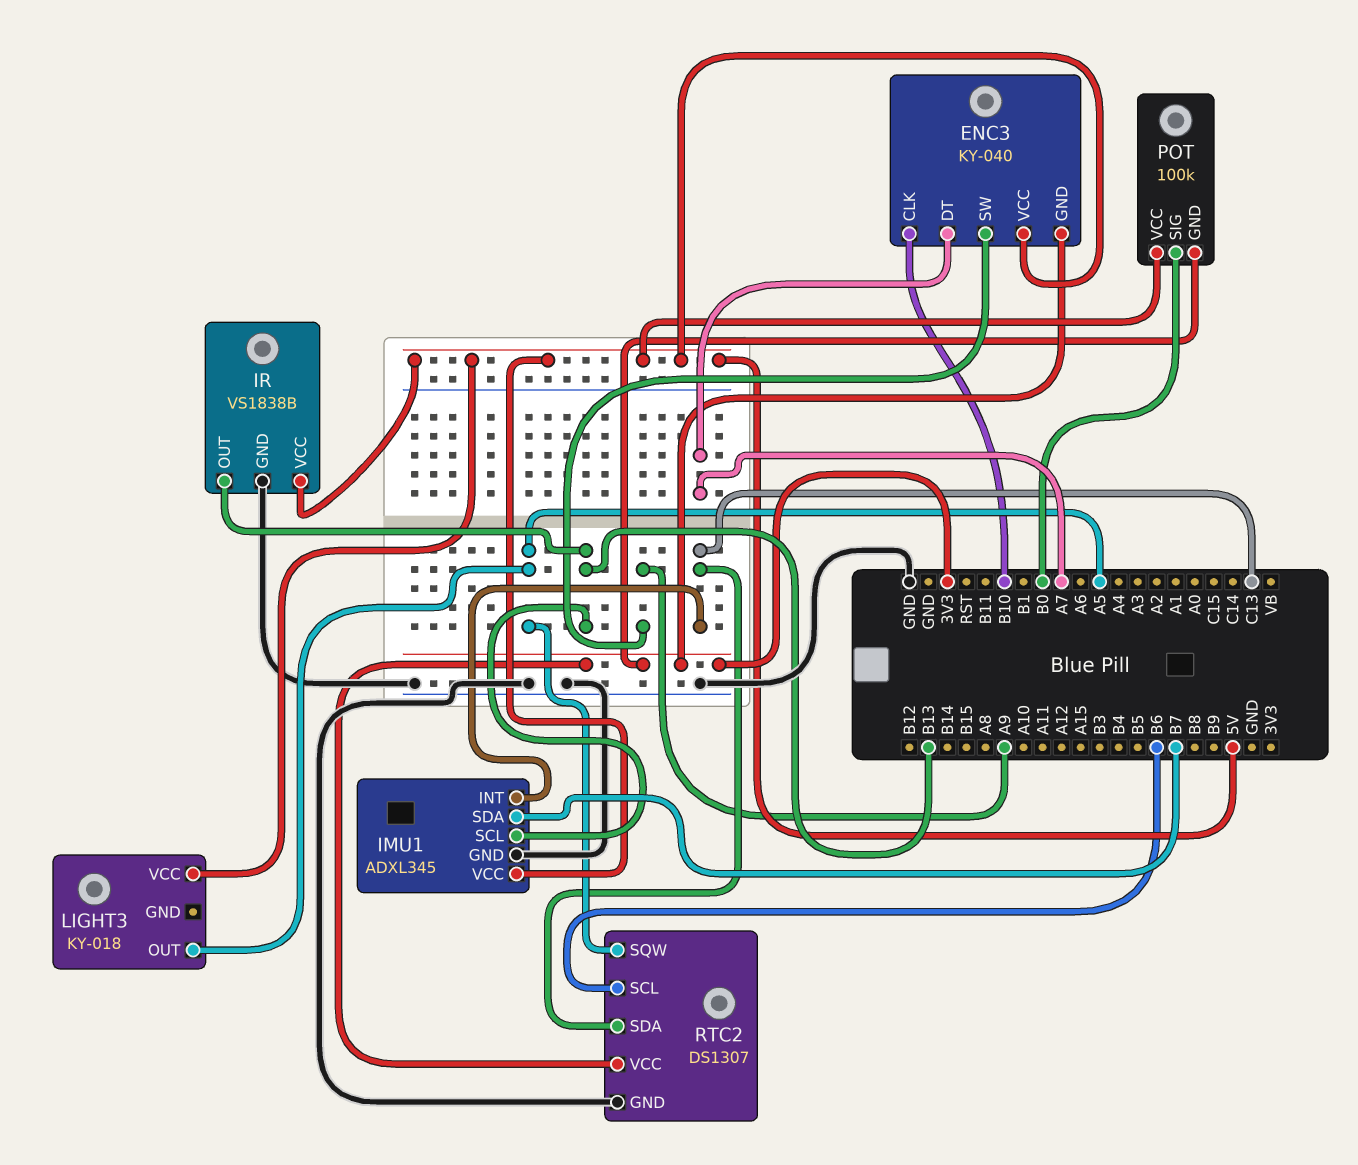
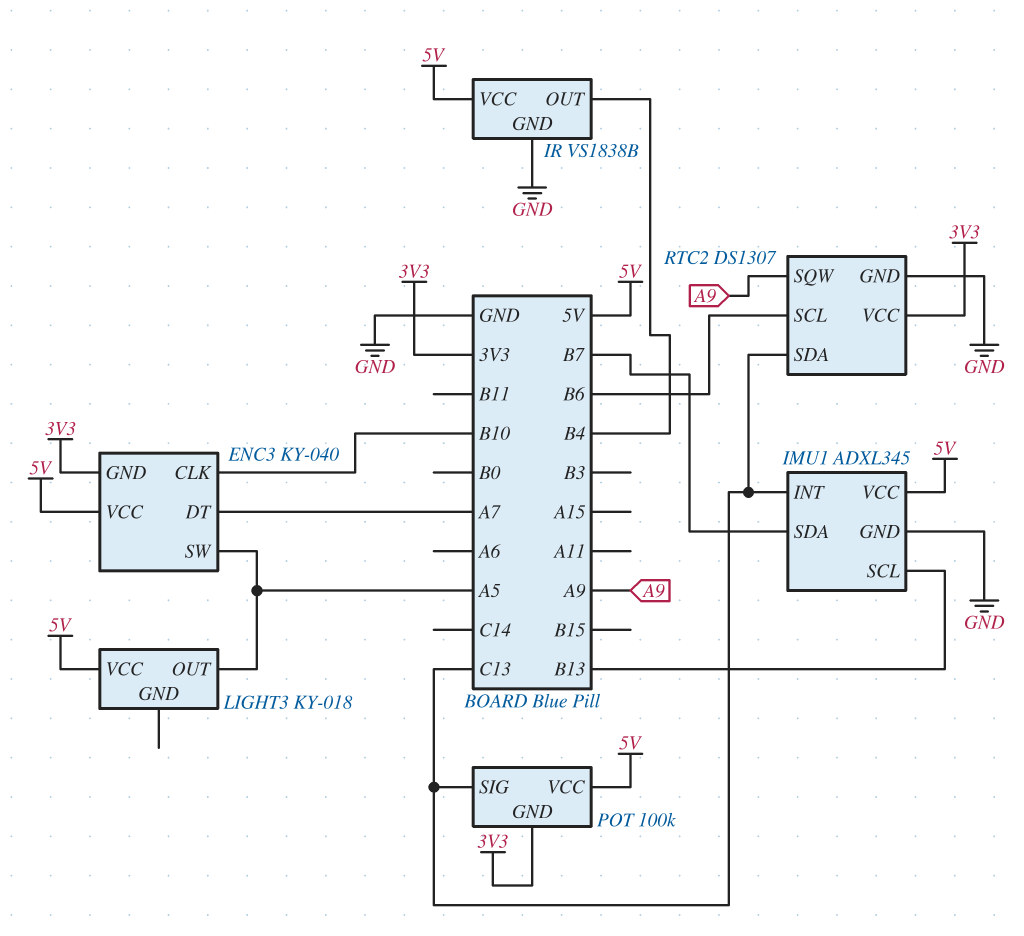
ENC3 pin SW: A9 -> A5
IR pin OUT: B13 -> B4
POT pin SIG: B0 -> C13
RTC2 pin SQW: A5 -> A9

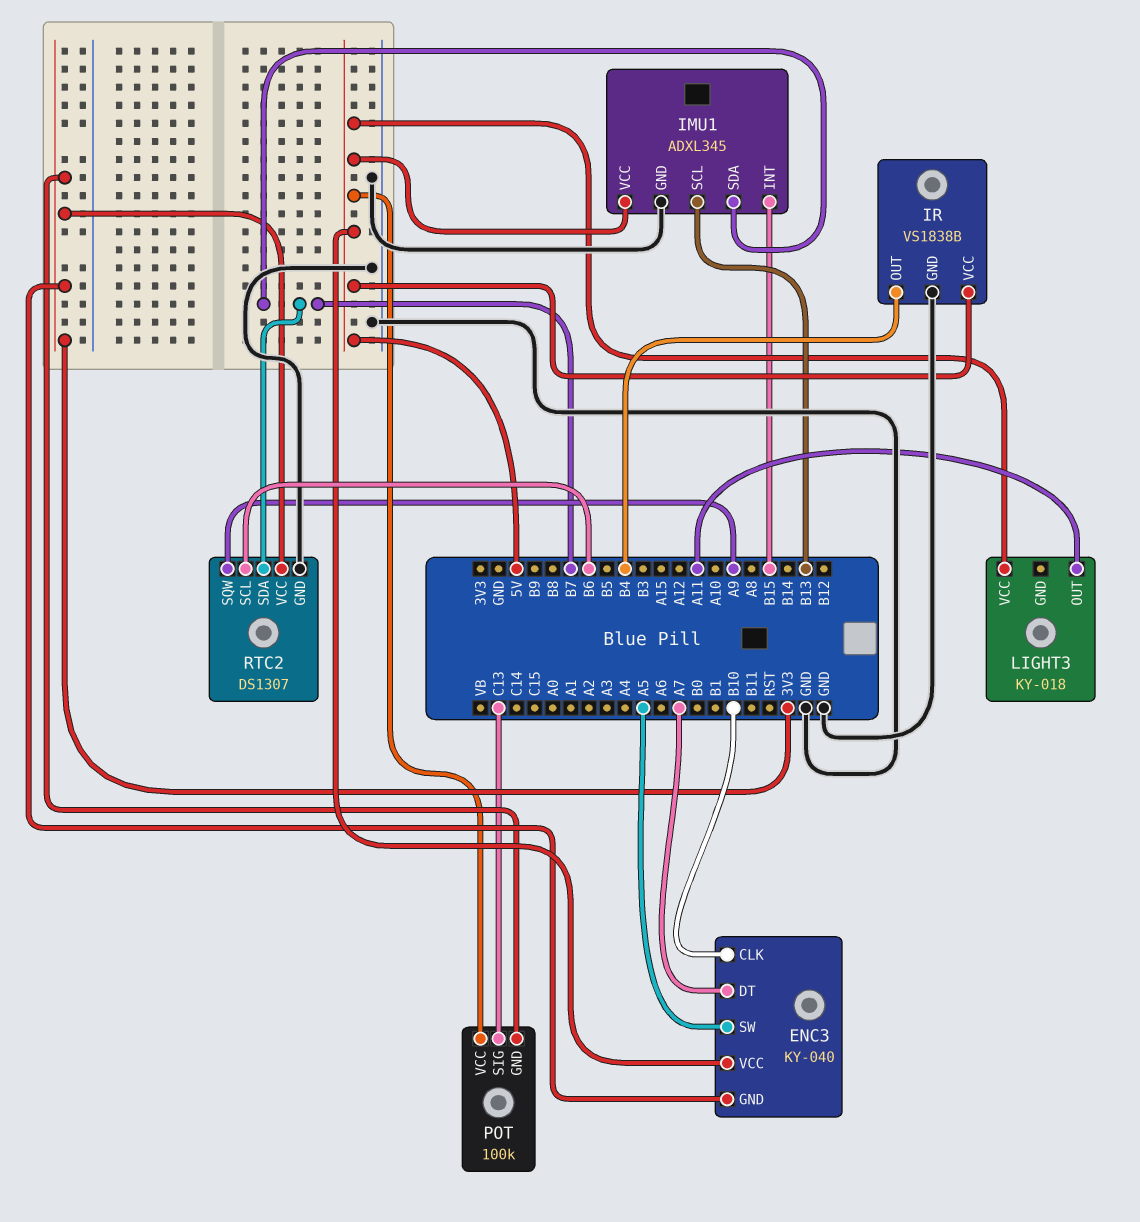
IMU1 pin INT: C13 -> B15
LIGHT3 pin OUT: A5 -> A11
RTC2 pin SDA: C13 -> B7

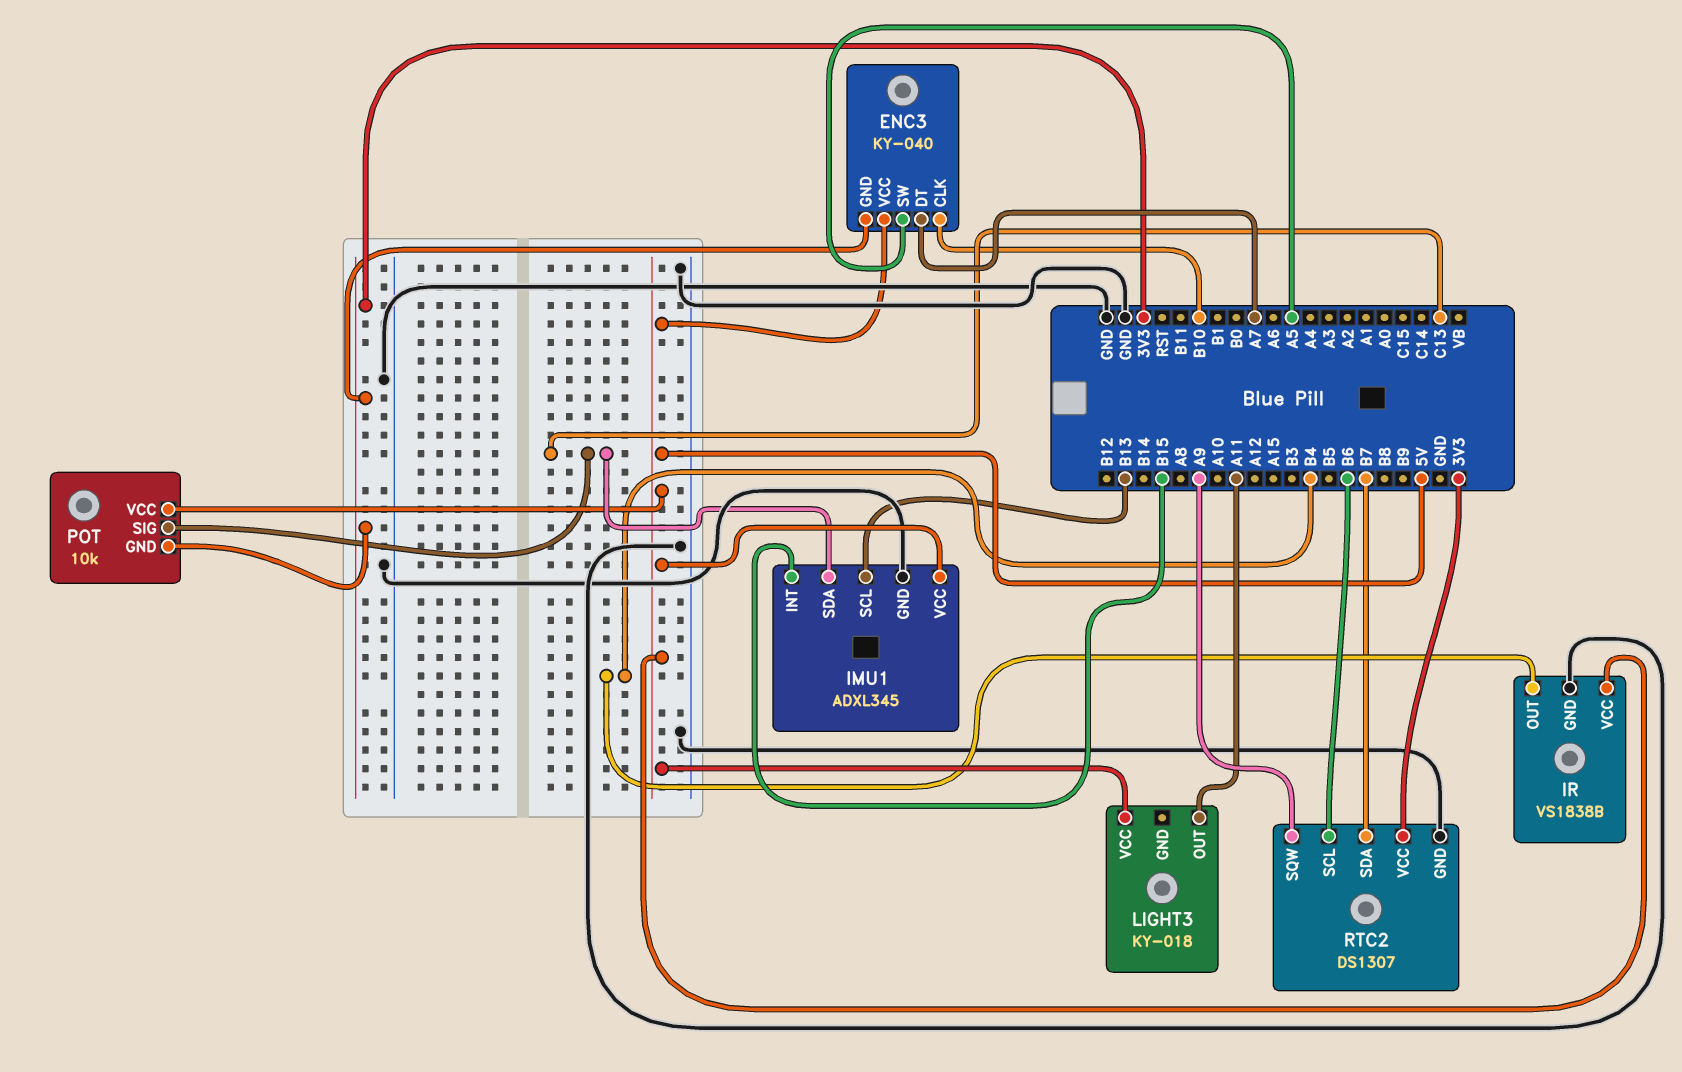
IMU1 pin SDA: B7 -> C13
POT: 100k -> 10k

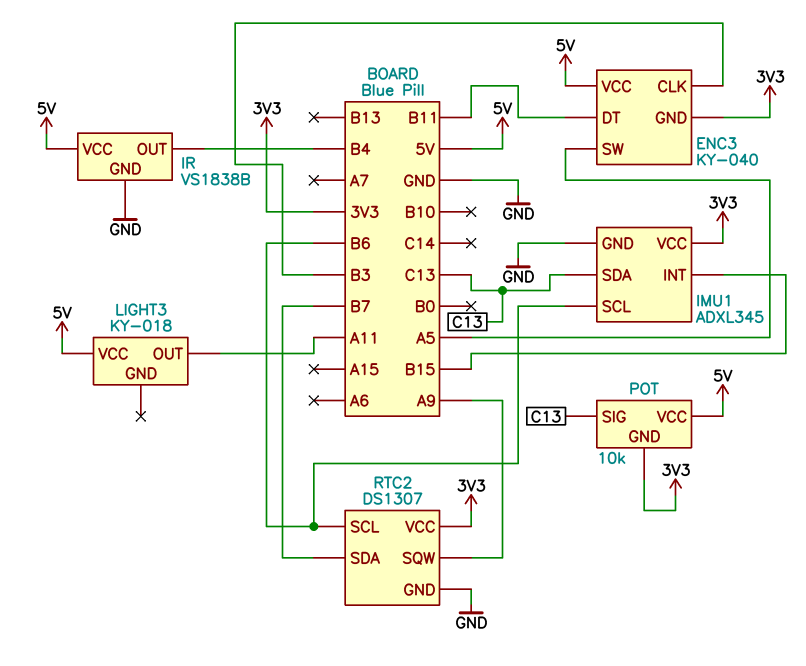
ENC3 pin CLK: B10 -> B3
ENC3 pin DT: A7 -> B11
IMU1 pin SCL: B13 -> B6
IMU1 pin VCC: 5V -> 3V3

